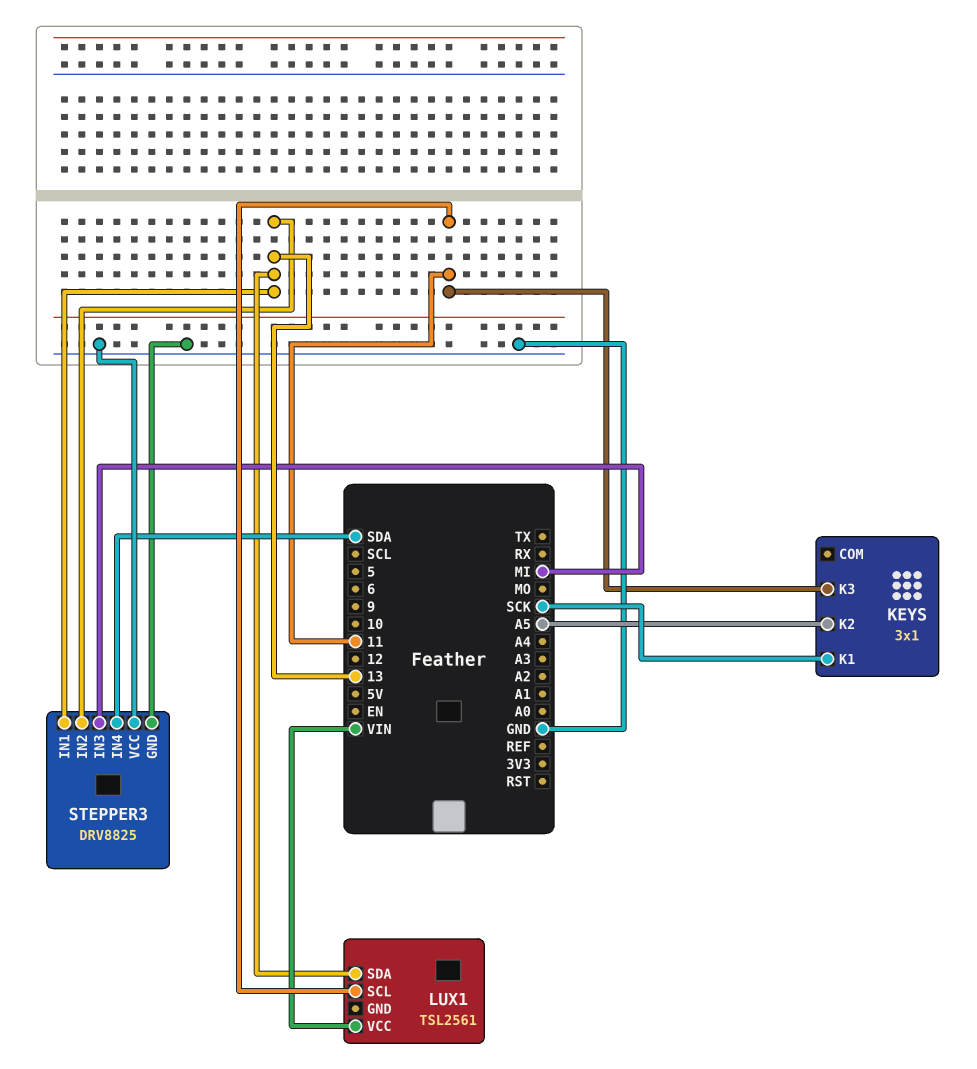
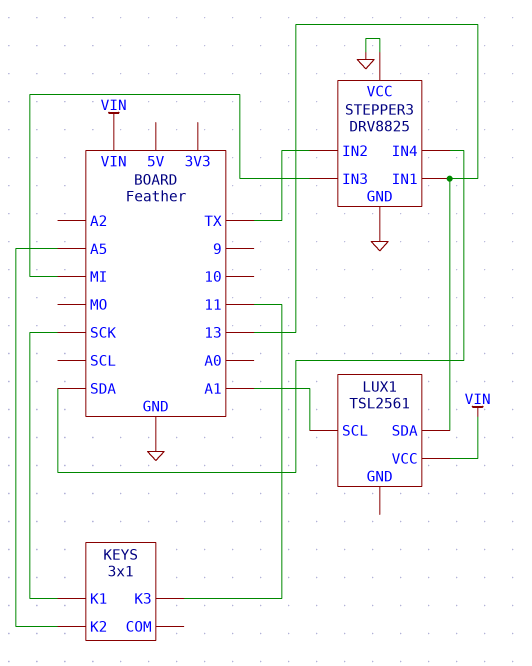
LUX1 pin SCL: 11 -> A1
STEPPER3 pin IN2: 13 -> TX

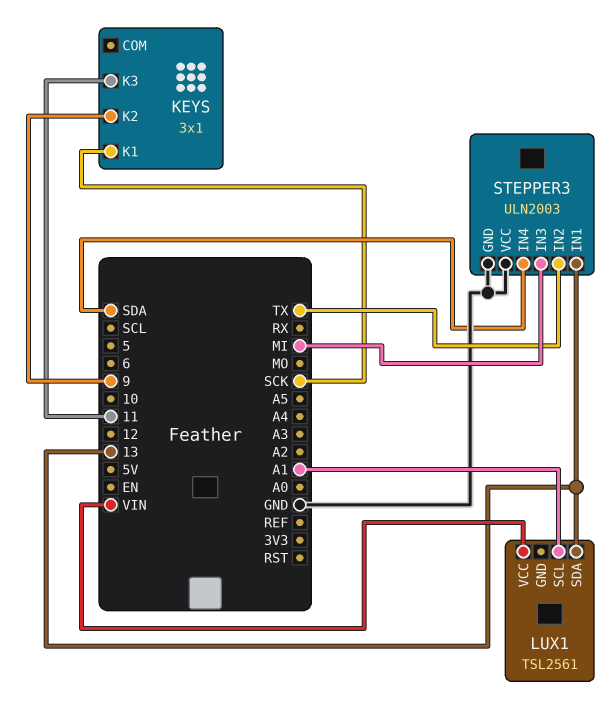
KEYS pin K2: A5 -> 9
STEPPER3: DRV8825 -> ULN2003

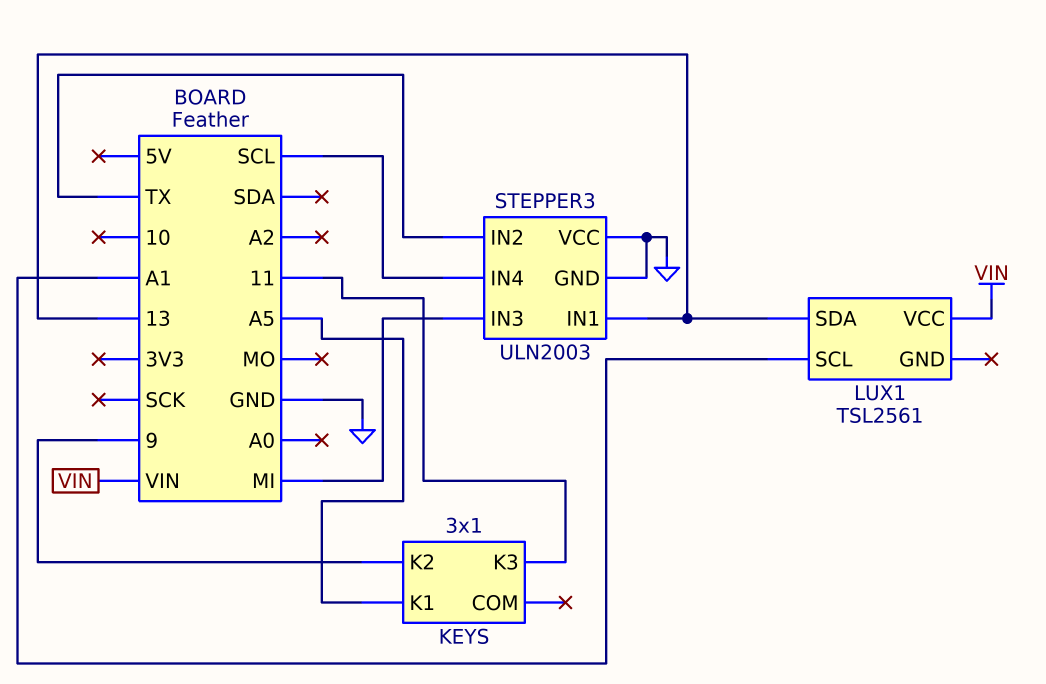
KEYS pin K1: SCK -> A5
STEPPER3 pin IN4: SDA -> SCL

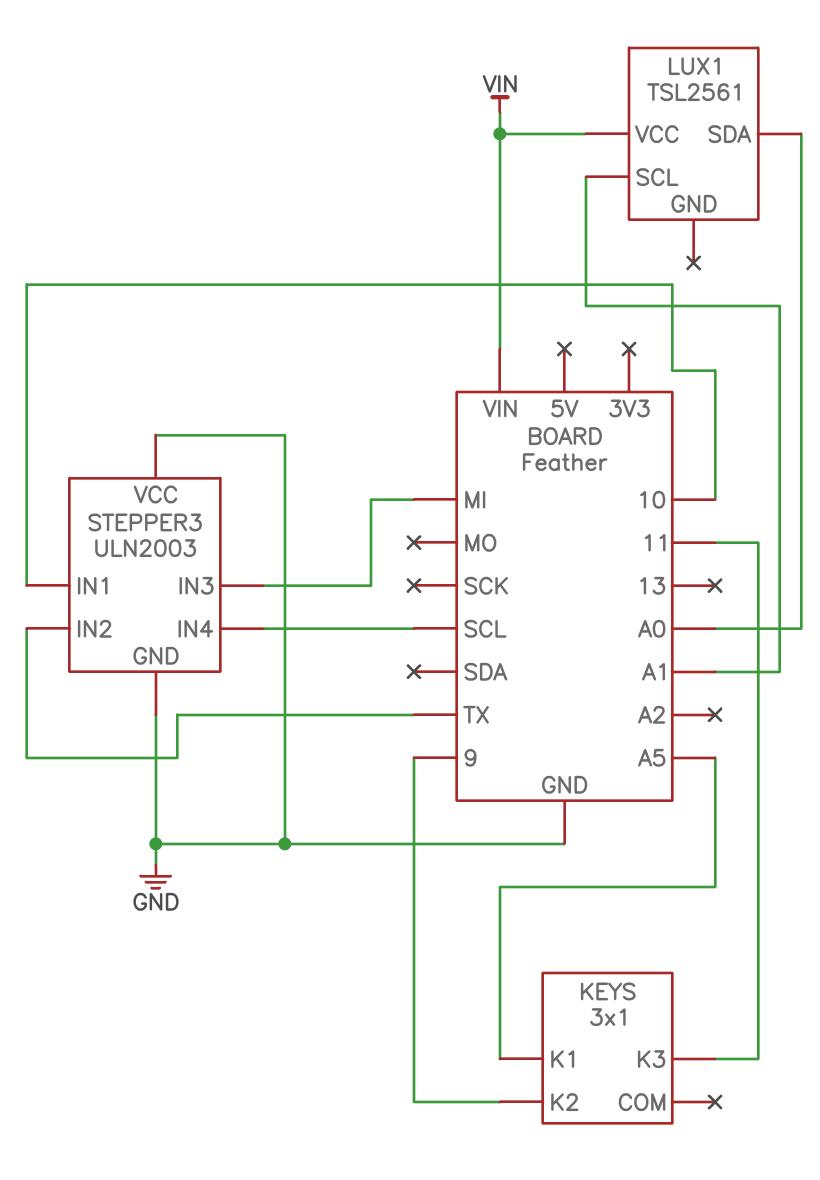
LUX1 pin SDA: 13 -> A0
STEPPER3 pin IN1: 13 -> 10

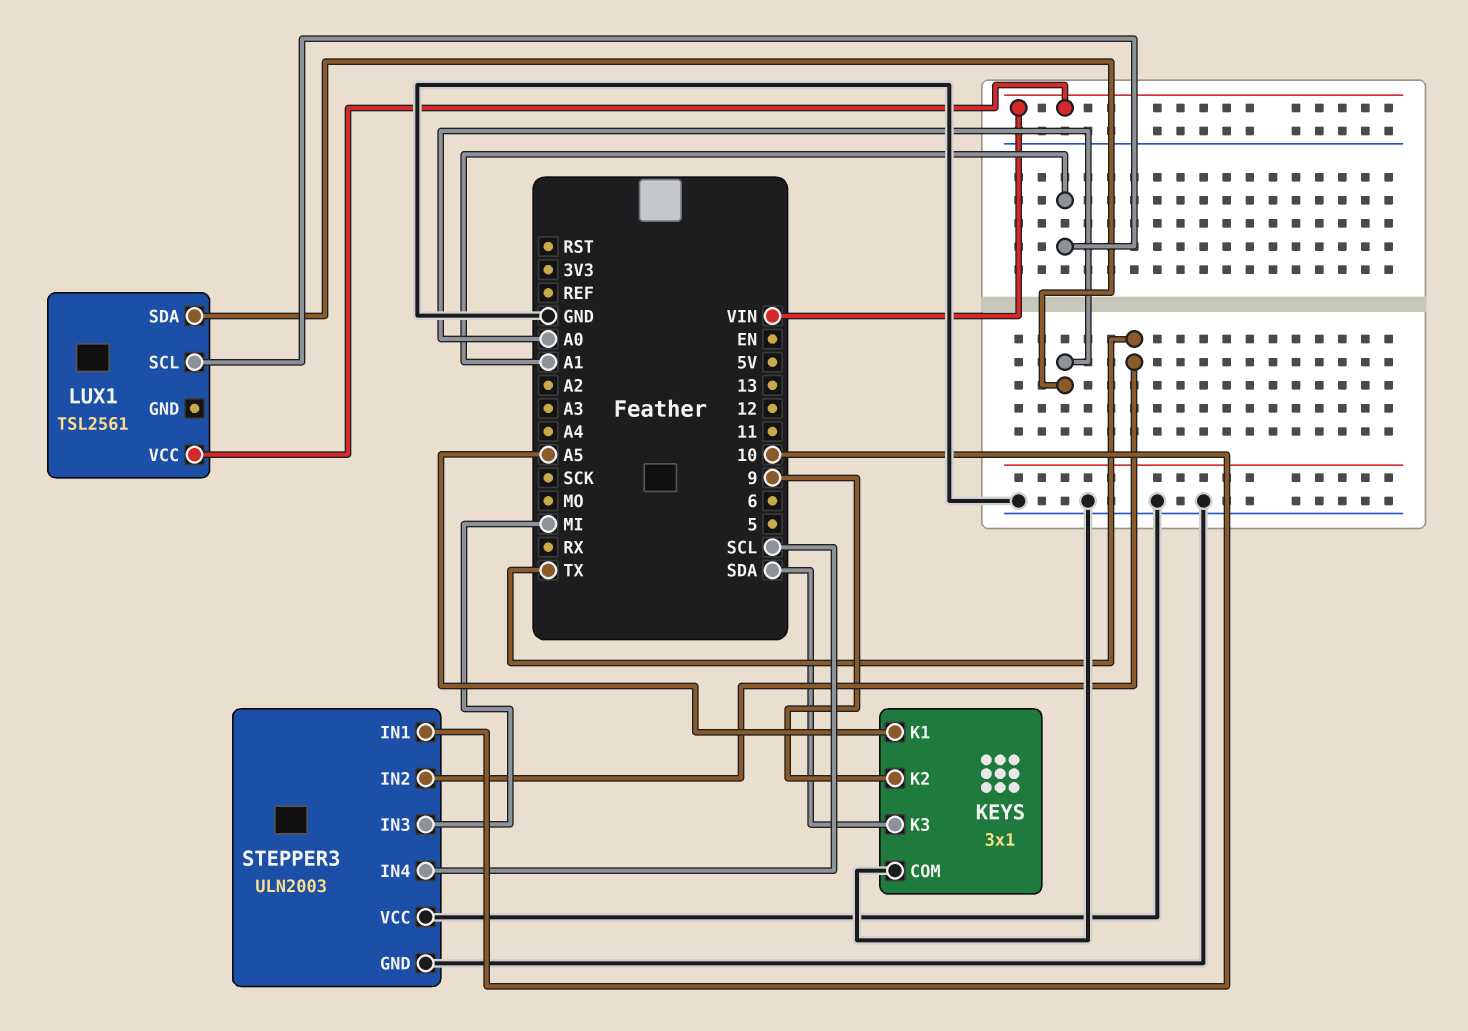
KEYS pin COM: none -> GND
KEYS pin K3: 11 -> SDA

